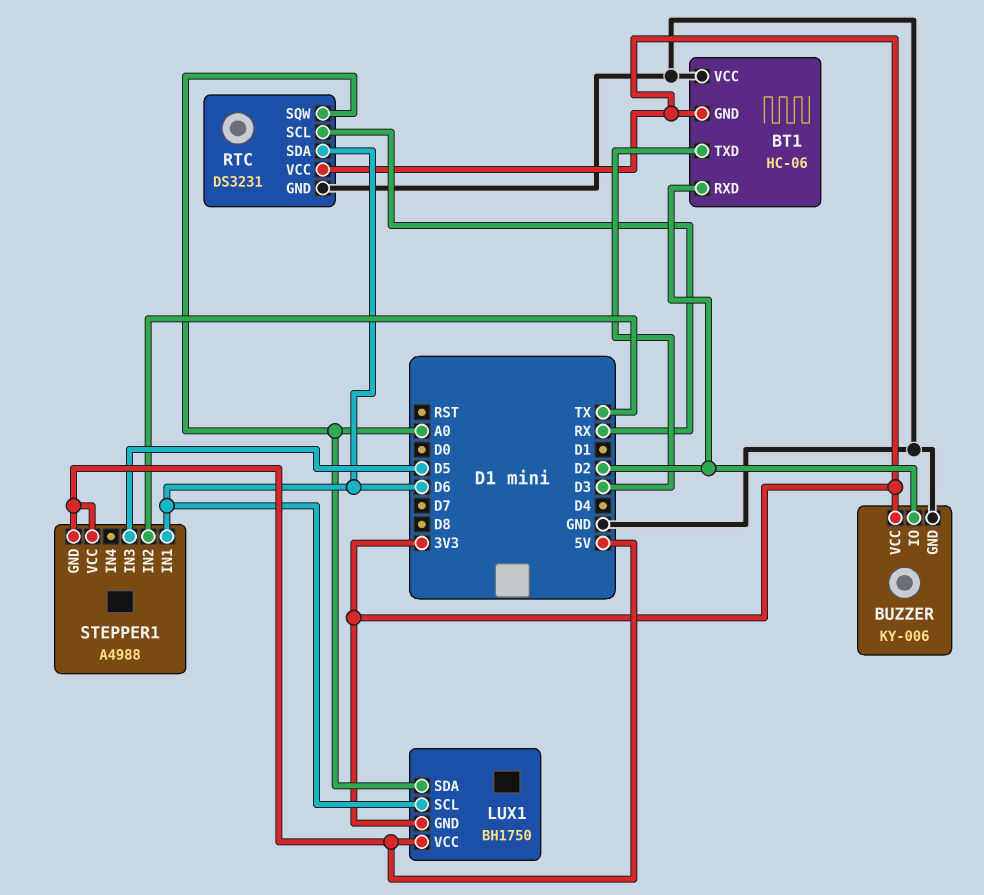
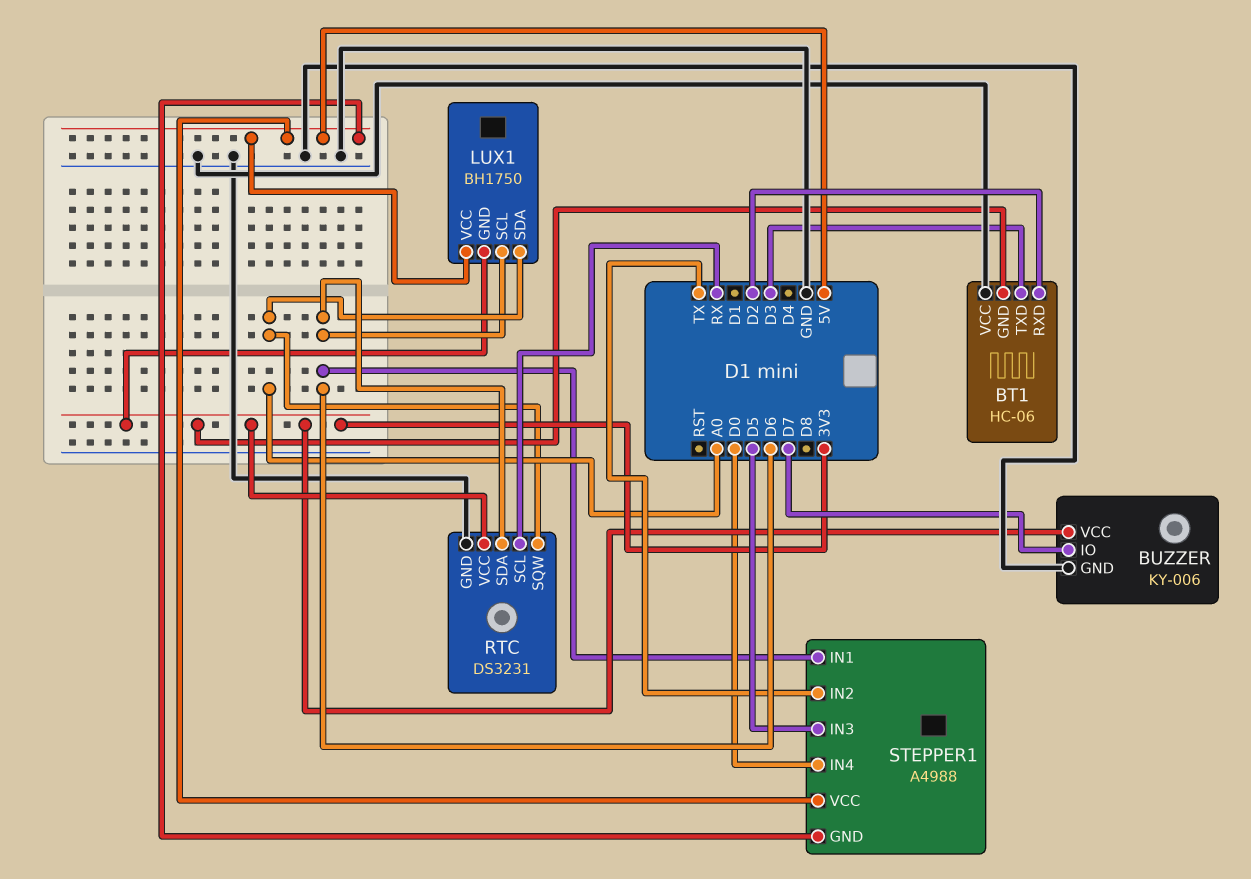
BUZZER pin IO: D2 -> D7
STEPPER1 pin IN4: none -> D0

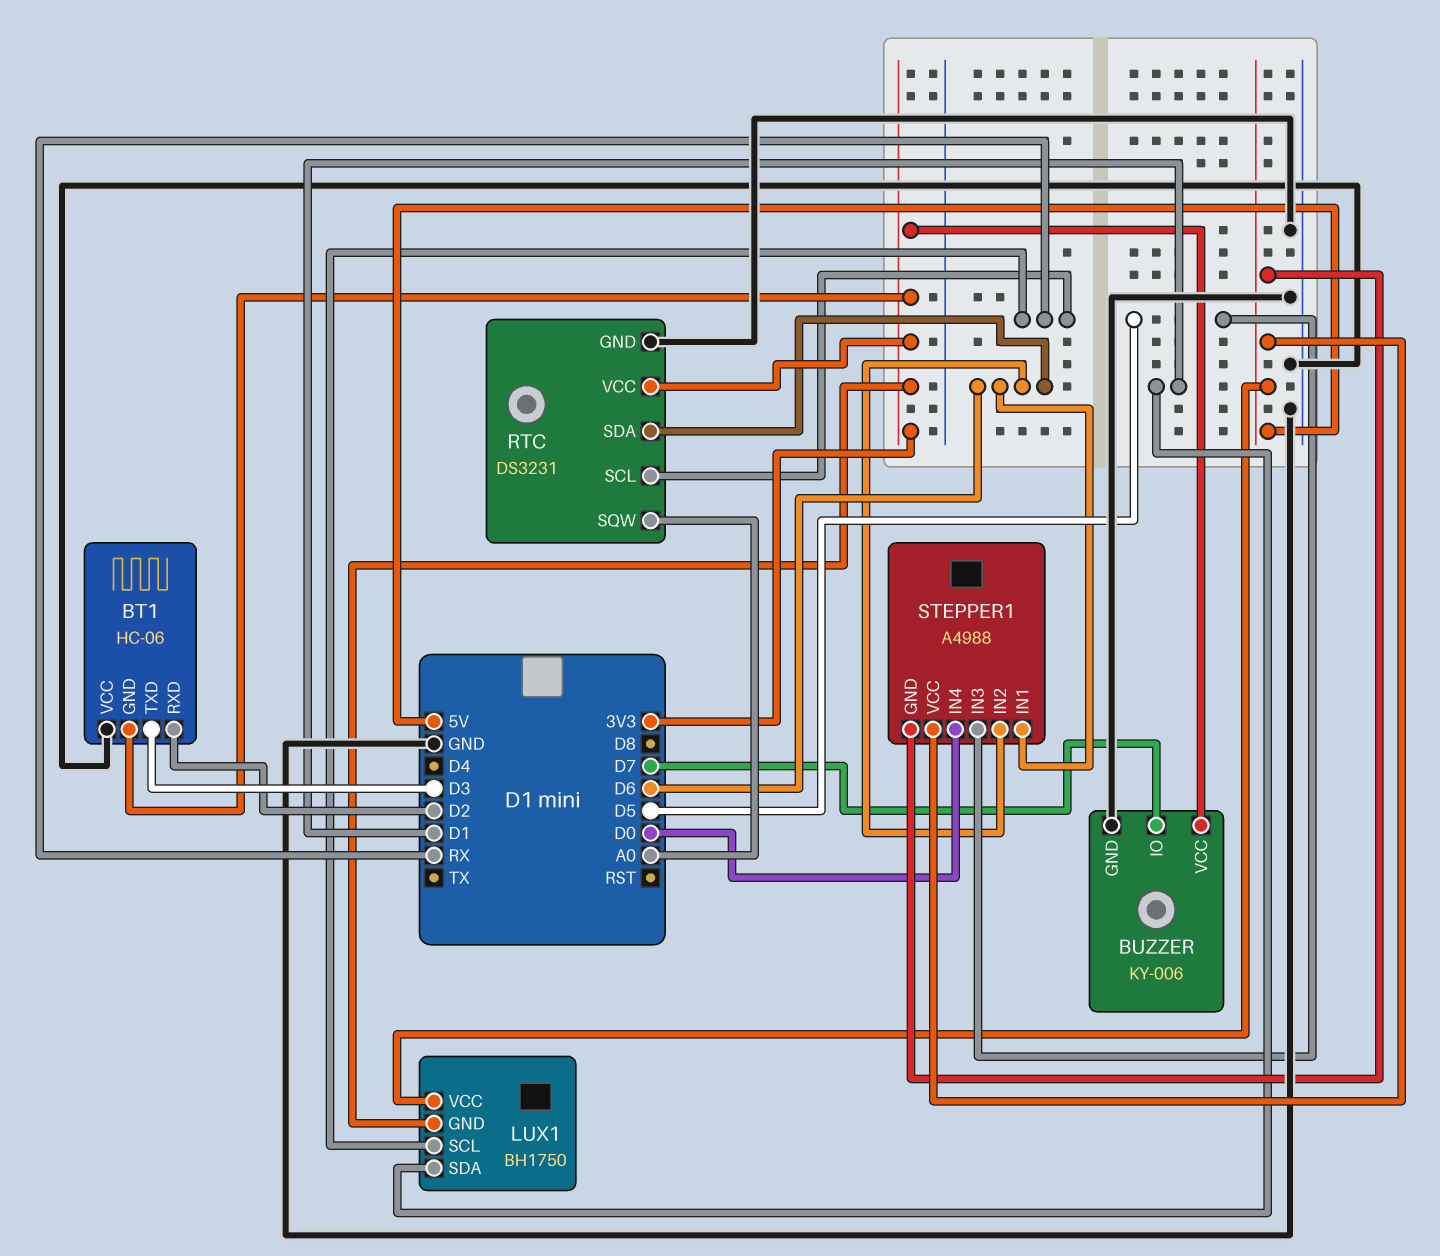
LUX1 pin SCL: D6 -> RX
LUX1 pin SDA: A0 -> D1
STEPPER1 pin IN2: TX -> D6

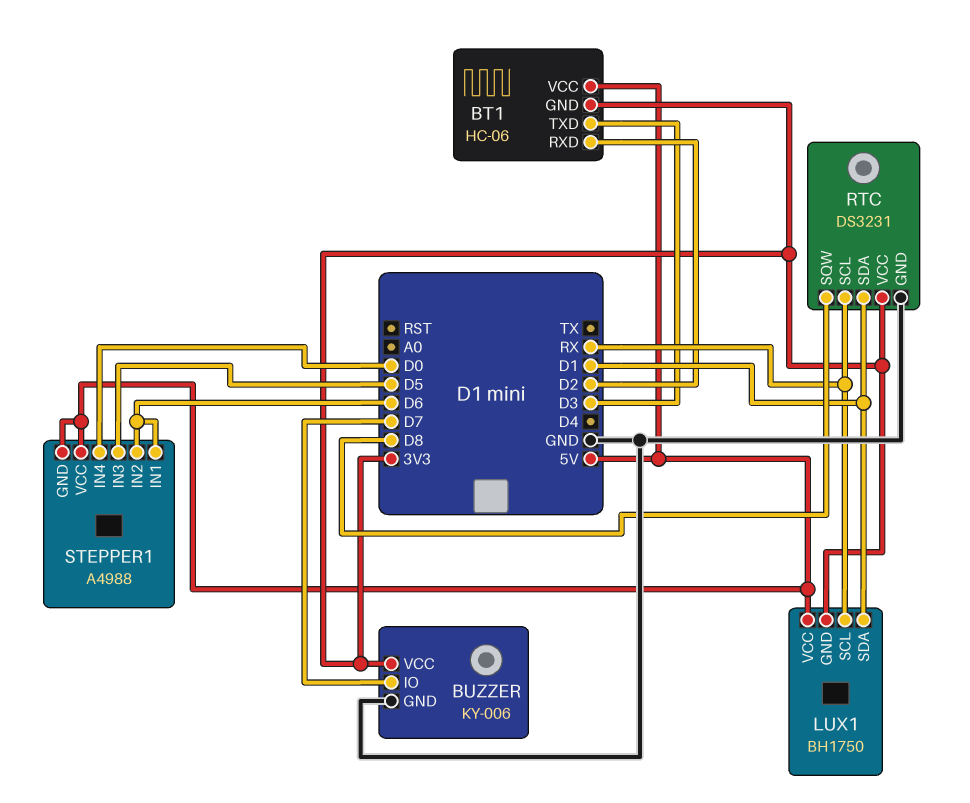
BT1 pin VCC: GND -> 5V
RTC pin SDA: D6 -> D1
RTC pin SQW: A0 -> D8

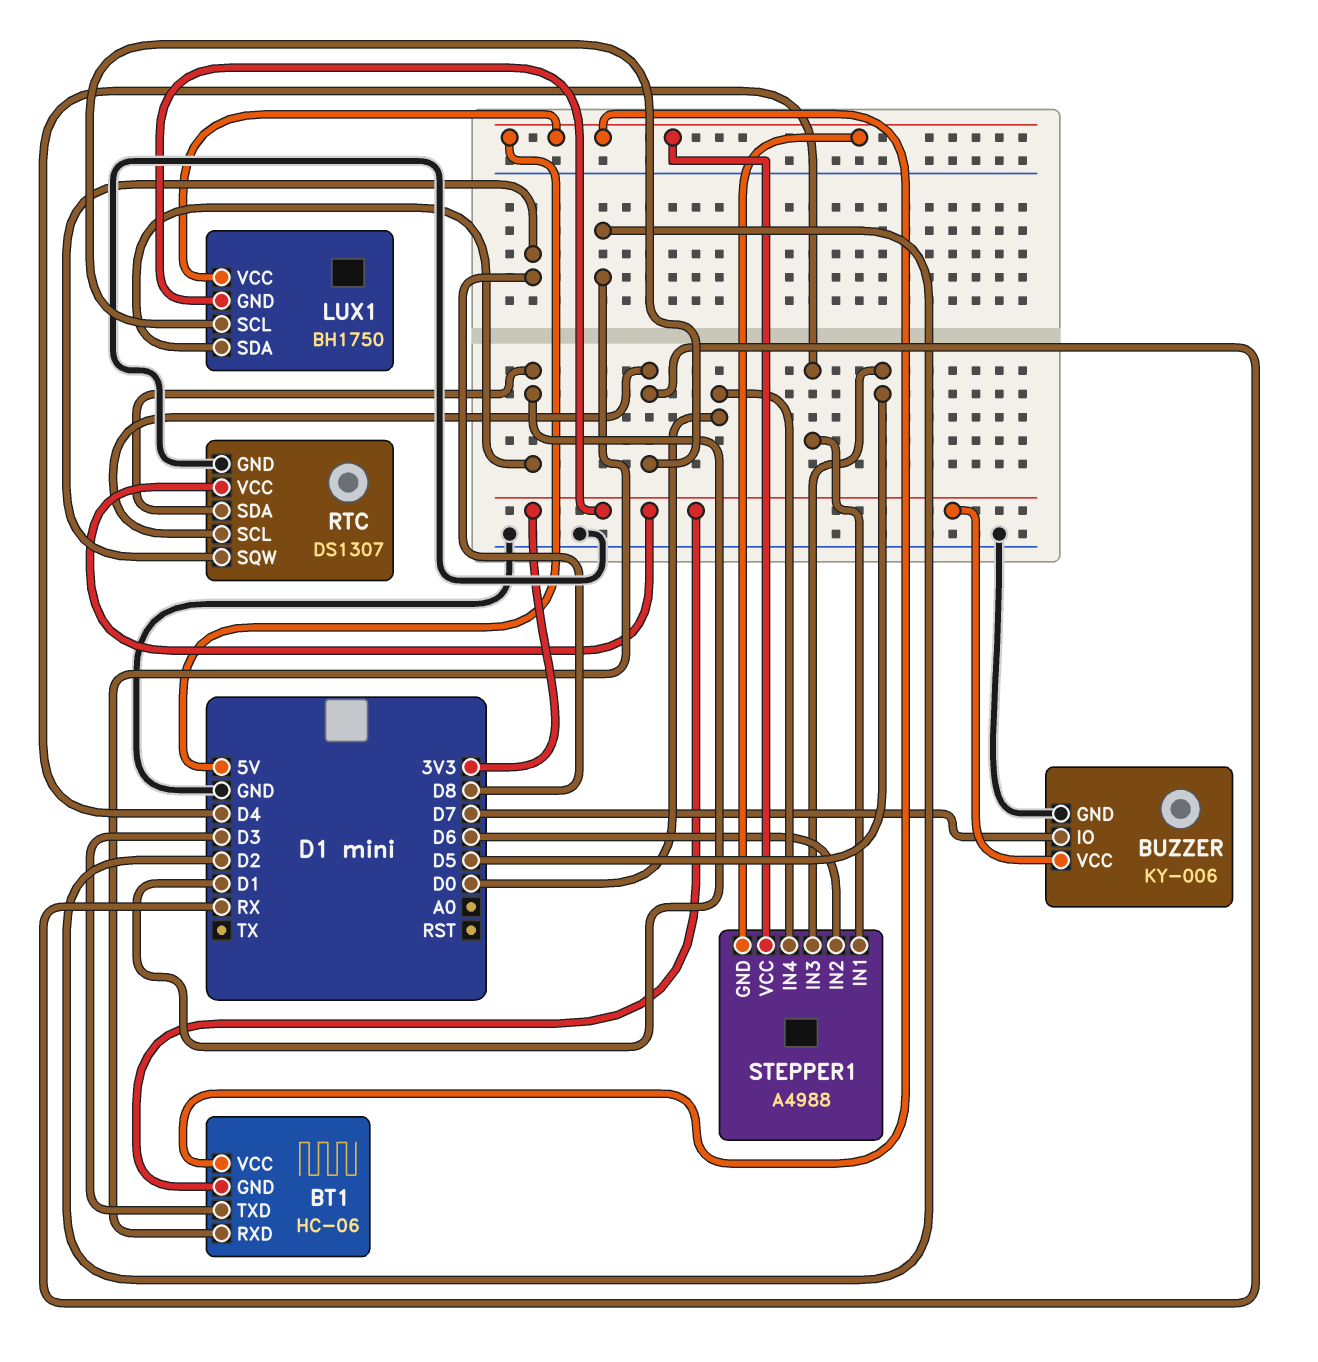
RTC: DS3231 -> DS1307
STEPPER1 pin IN1: D6 -> D4

